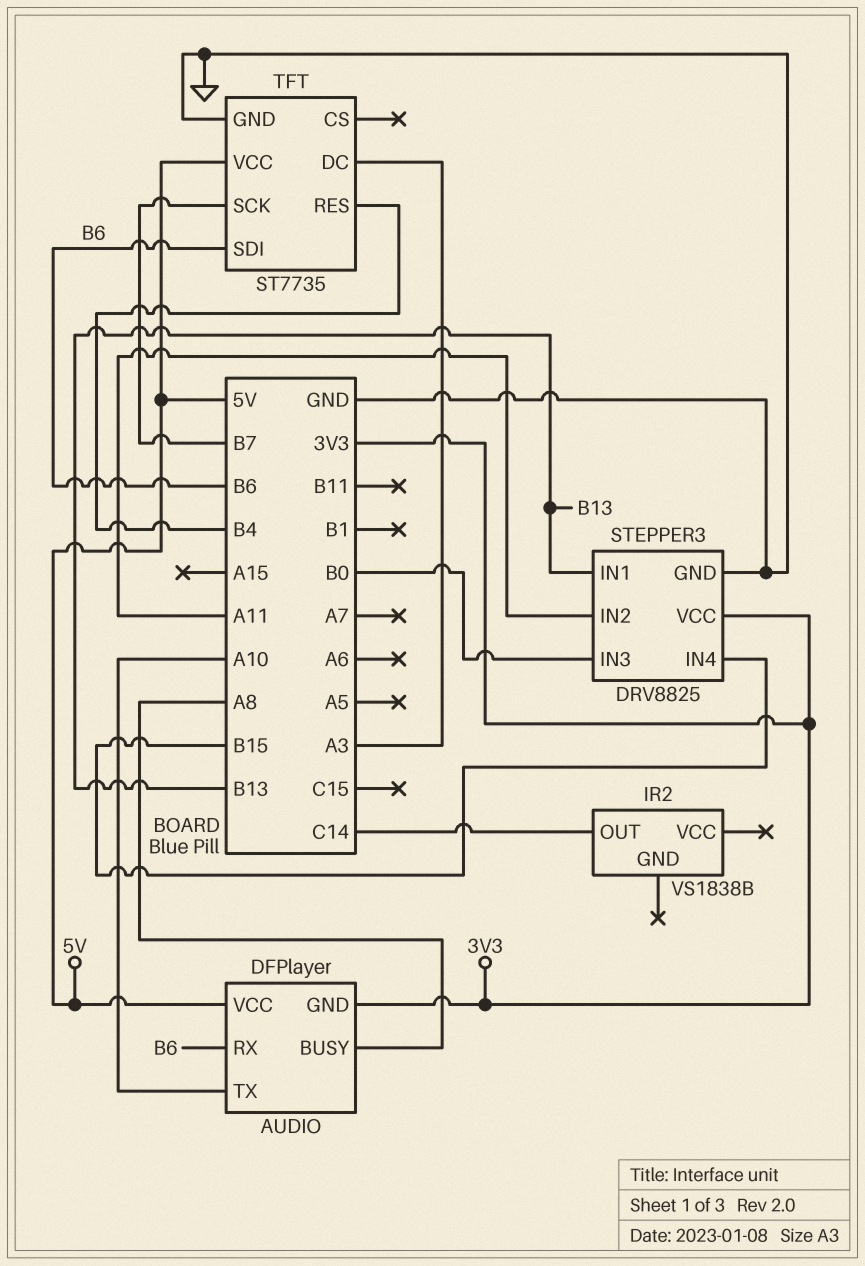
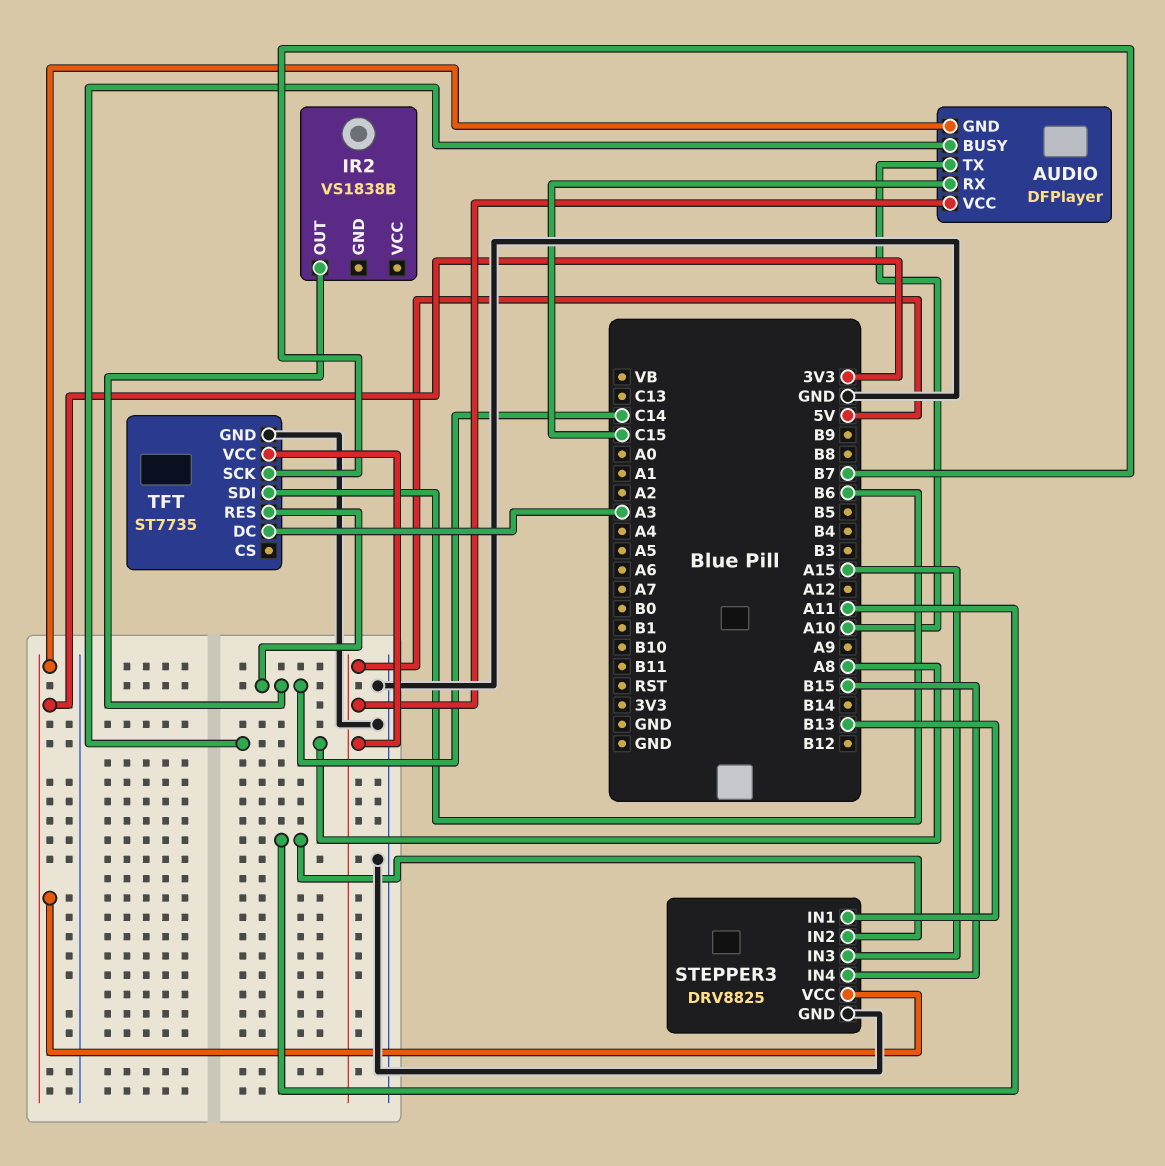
AUDIO pin RX: B6 -> C15
STEPPER3 pin IN3: B0 -> A15
TFT pin RES: B4 -> C14

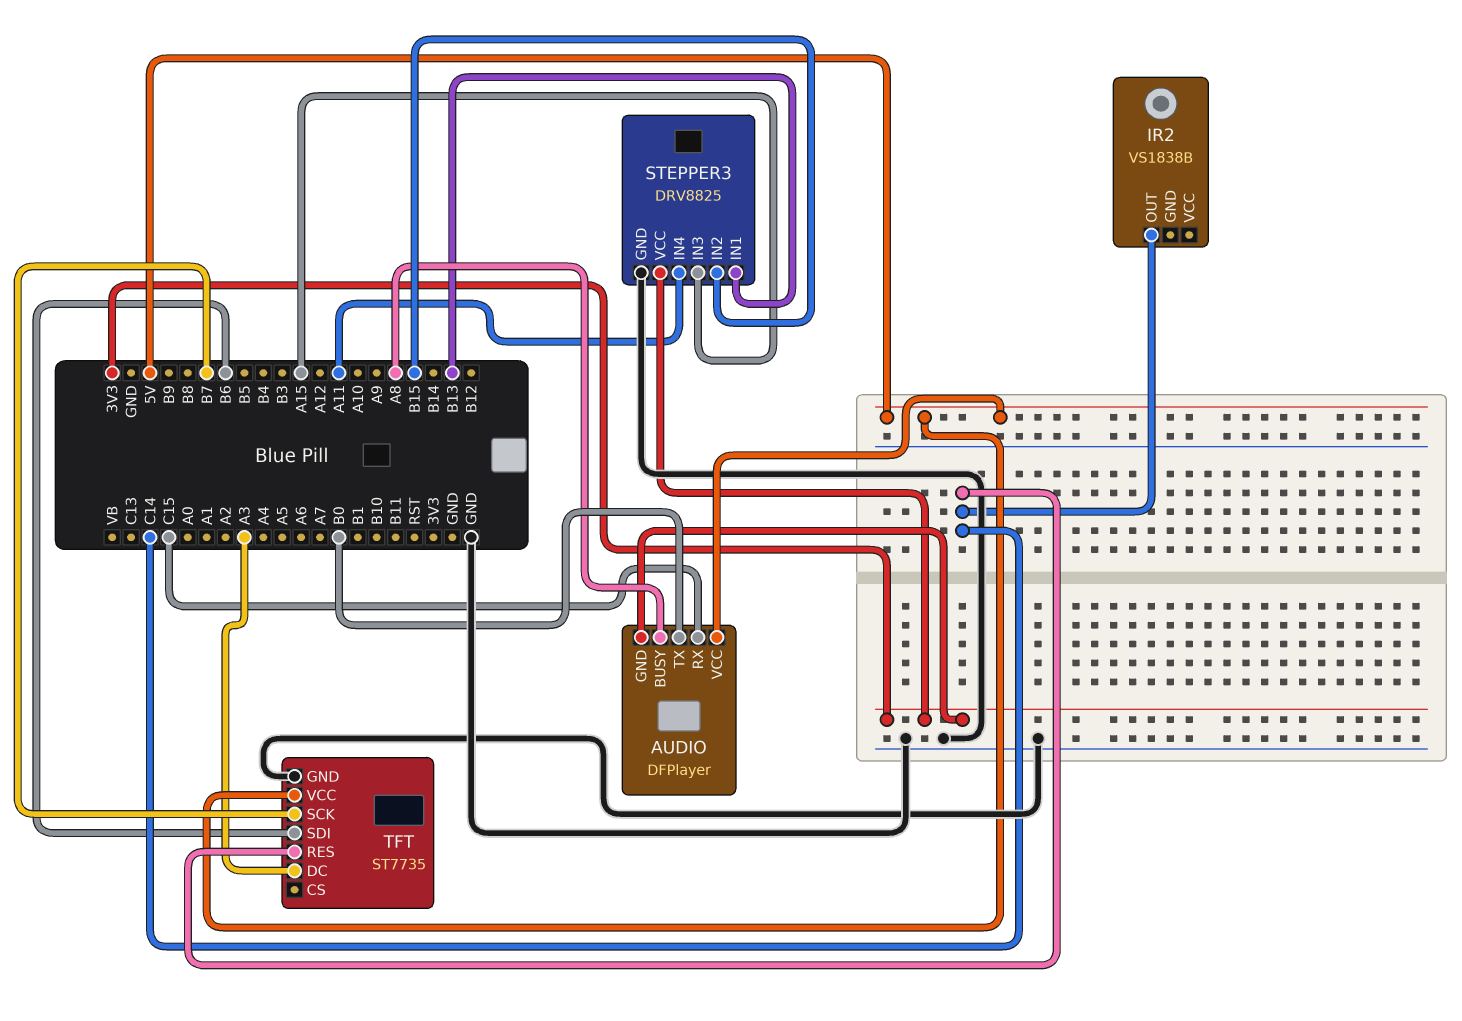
AUDIO pin TX: A10 -> B0
STEPPER3 pin IN2: A11 -> B15
STEPPER3 pin IN4: B15 -> A11

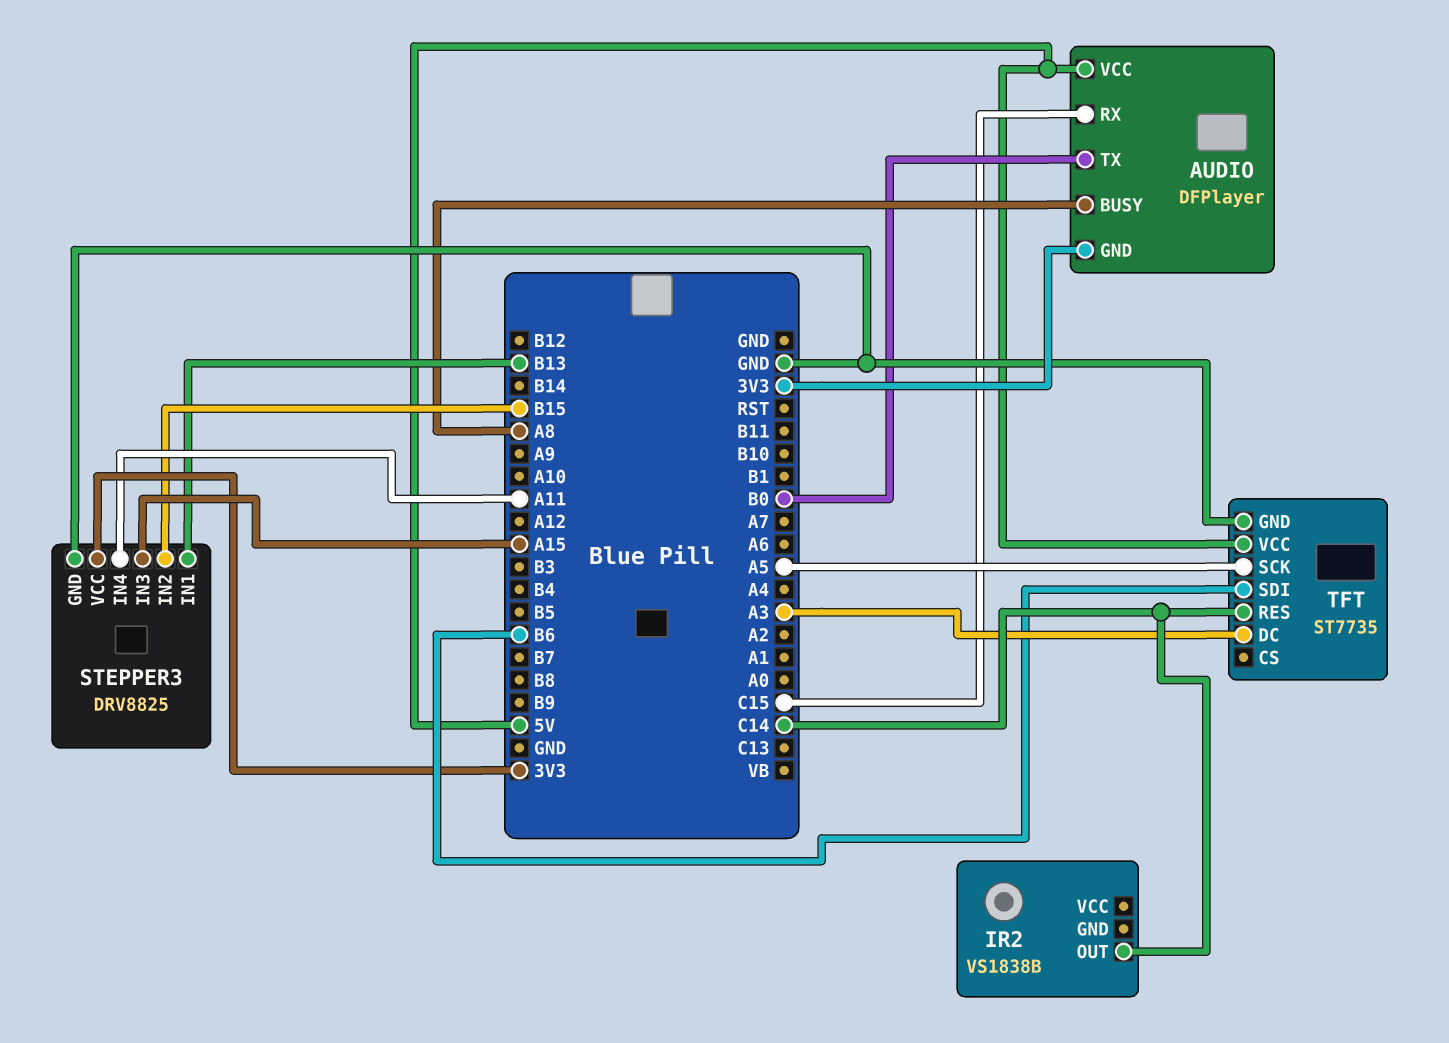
TFT pin SCK: B7 -> A5

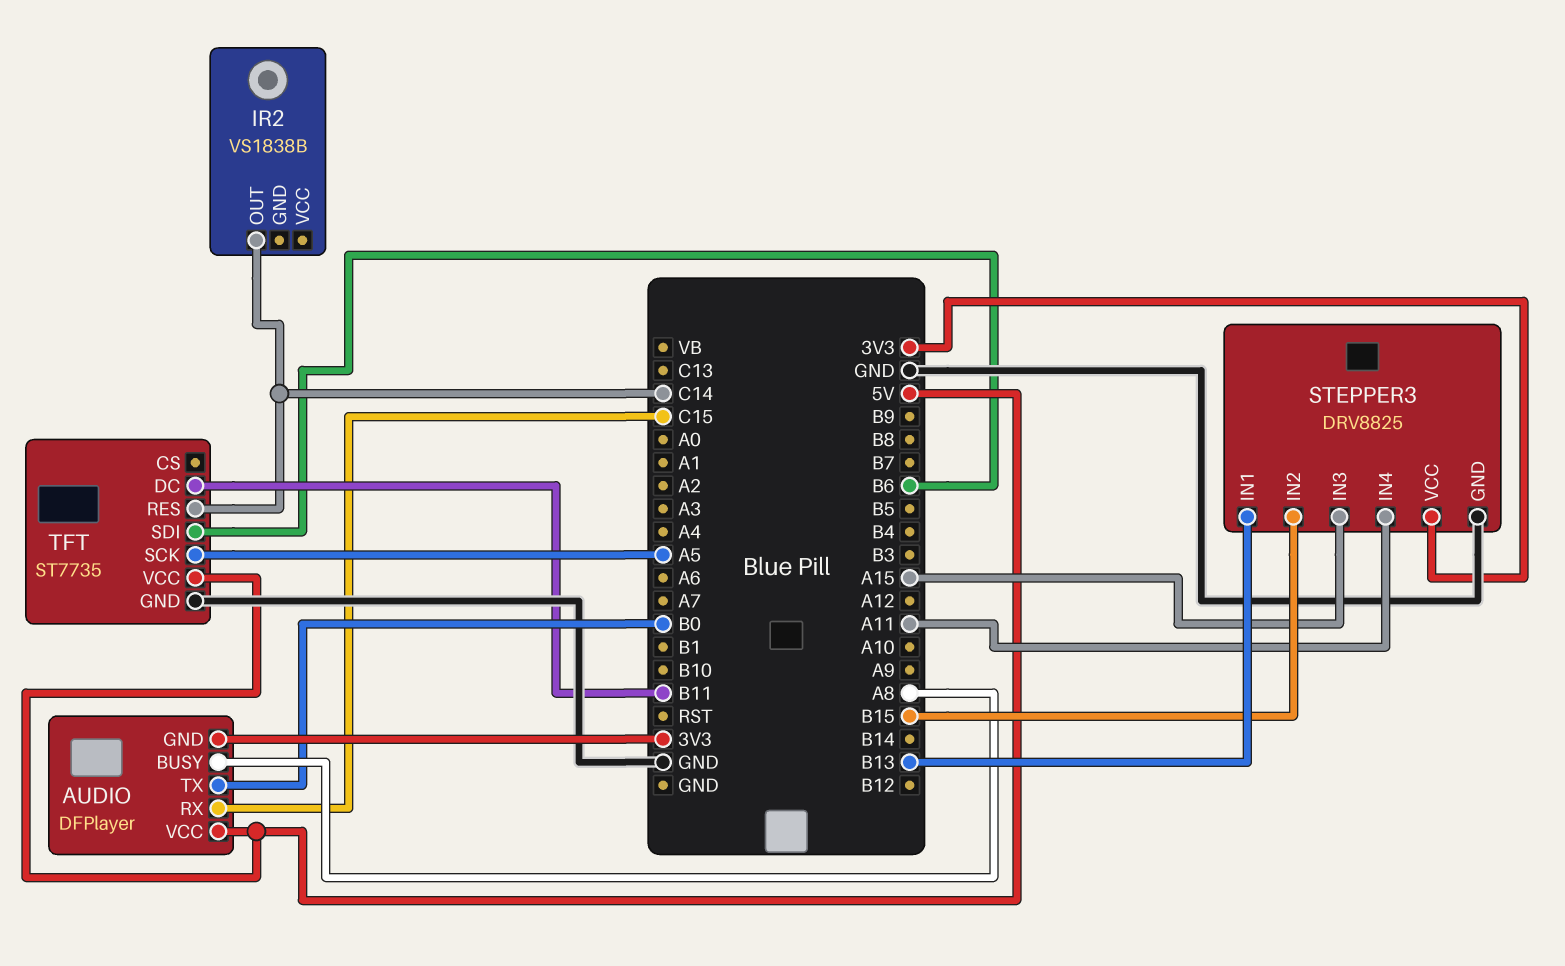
TFT pin DC: A3 -> B11

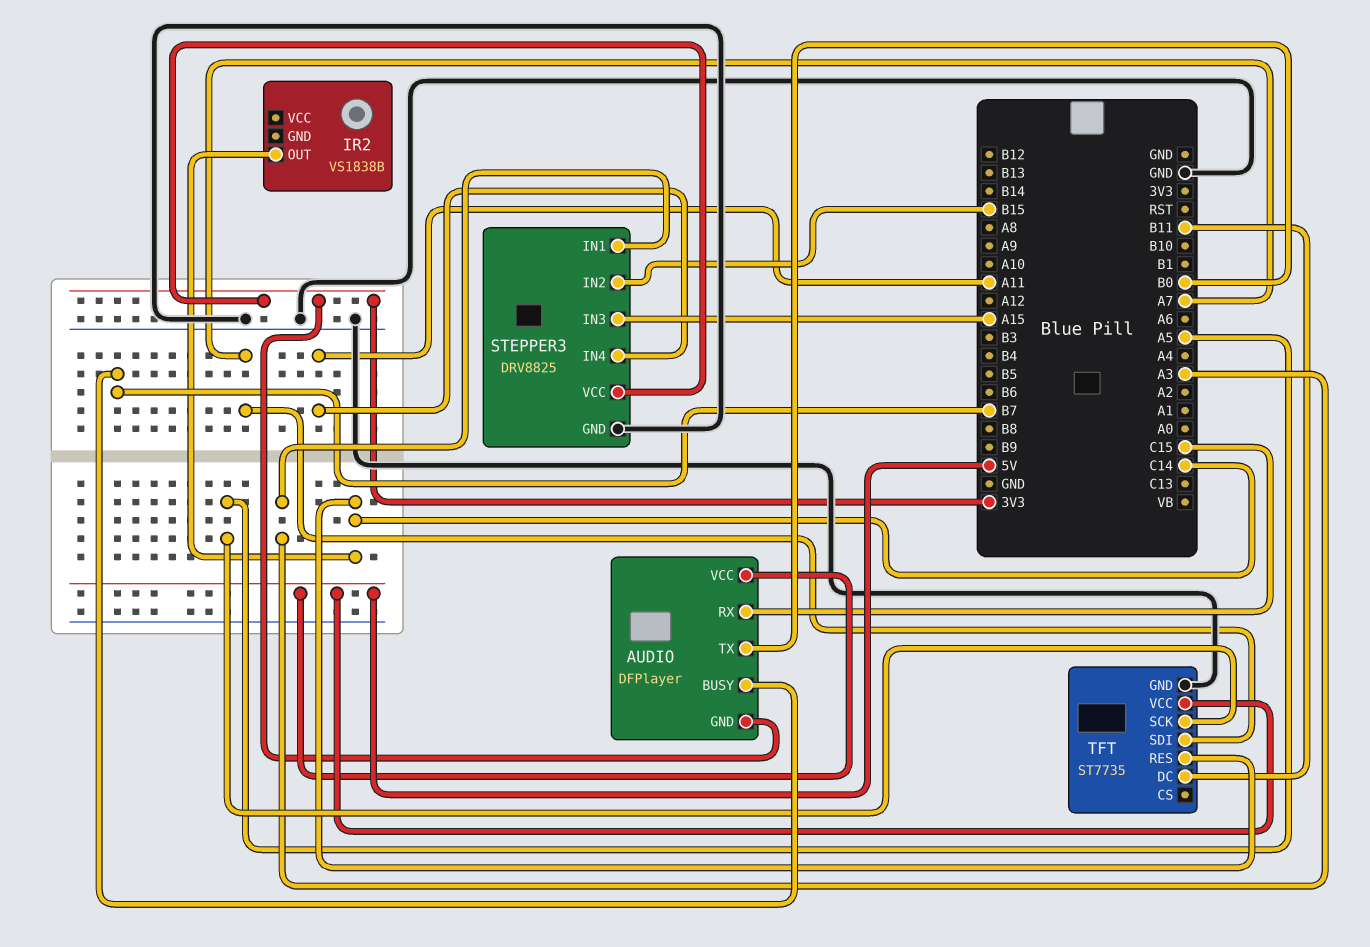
AUDIO pin BUSY: A8 -> B7
STEPPER3 pin IN1: B13 -> A3
TFT pin SDI: B6 -> A7

